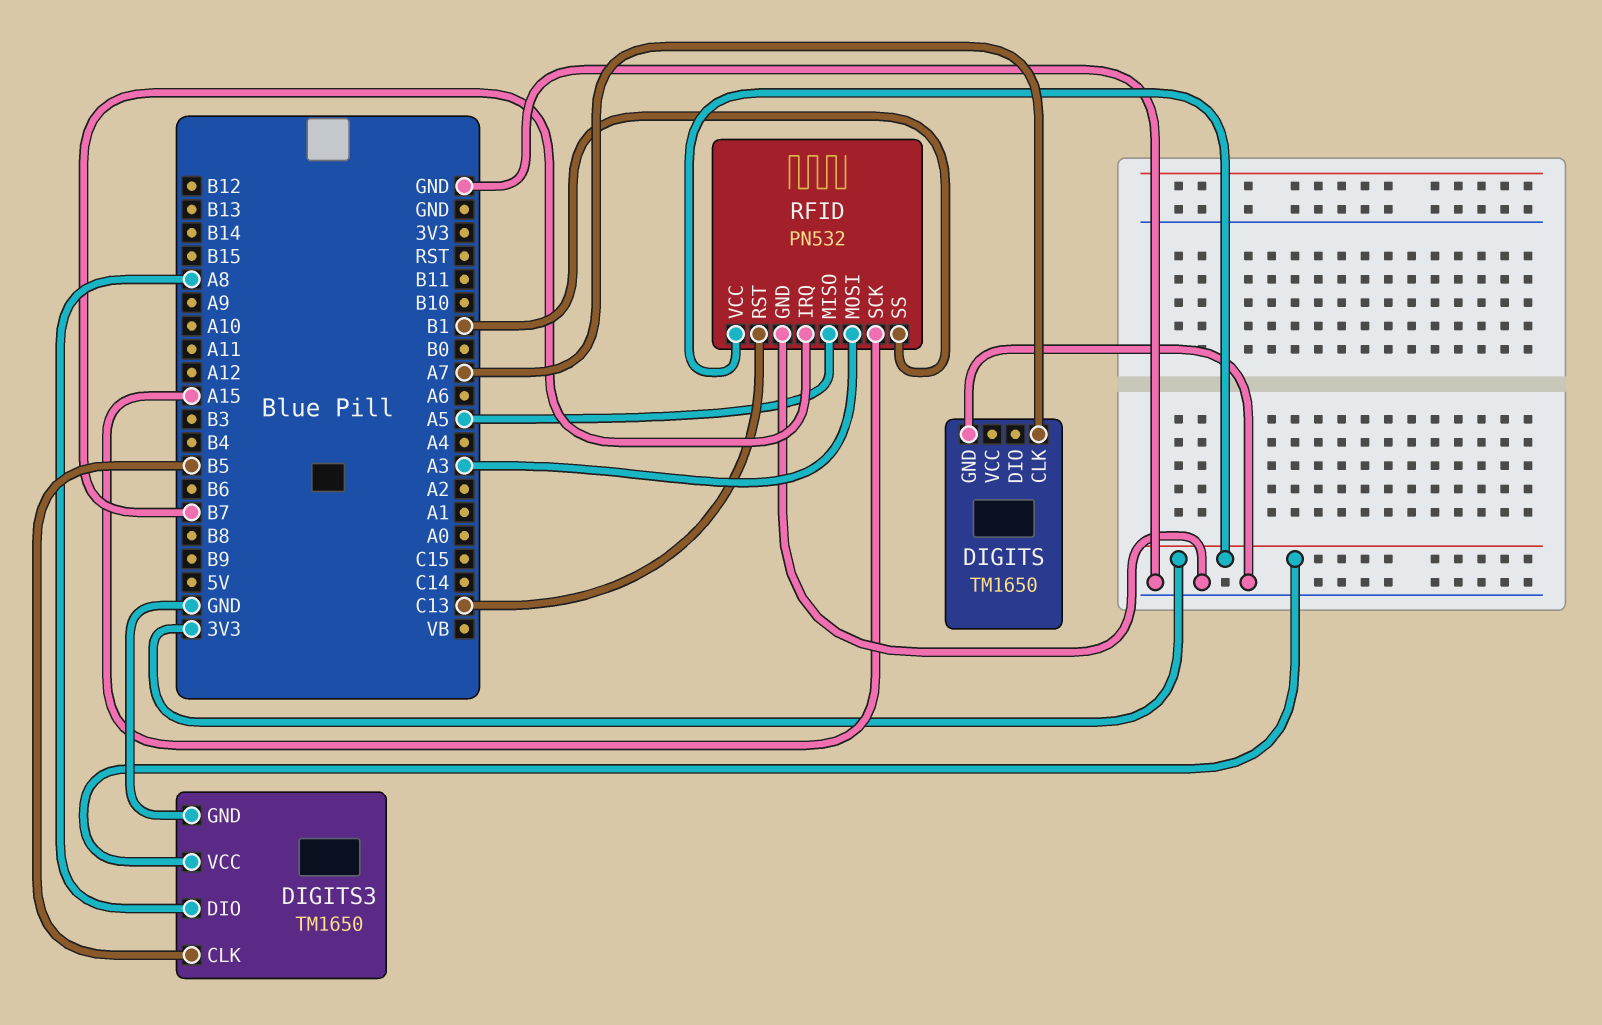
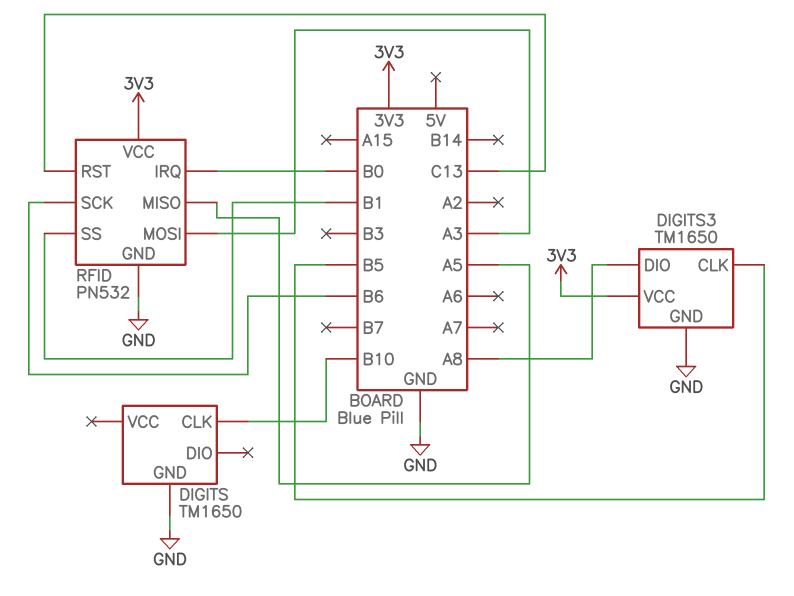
DIGITS pin CLK: A7 -> B10
RFID pin IRQ: B7 -> B0
RFID pin SCK: A15 -> B6

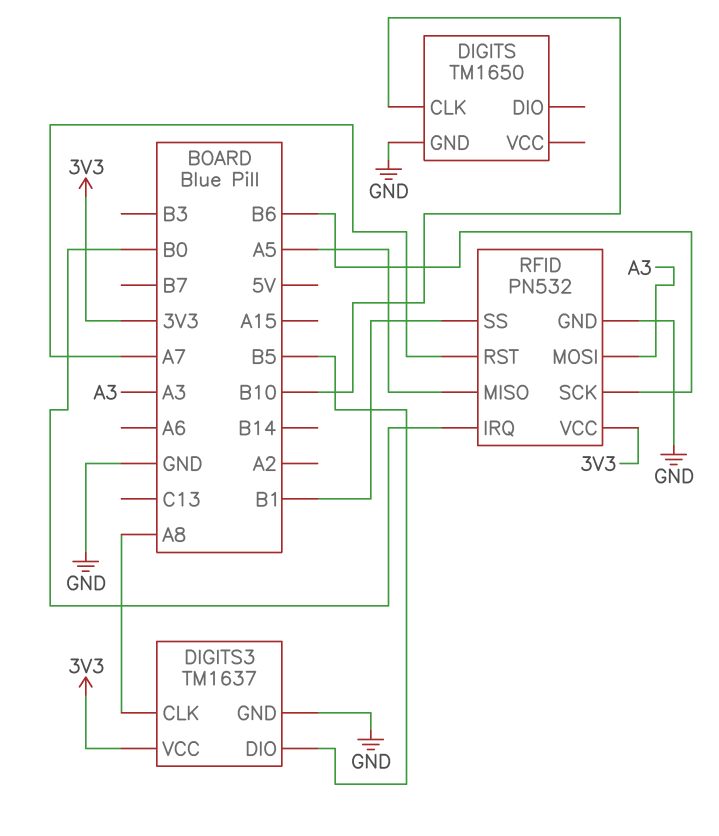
DIGITS3: TM1650 -> TM1637
DIGITS3 pin CLK: B5 -> A8
DIGITS3 pin DIO: A8 -> B5
RFID pin RST: C13 -> A7

